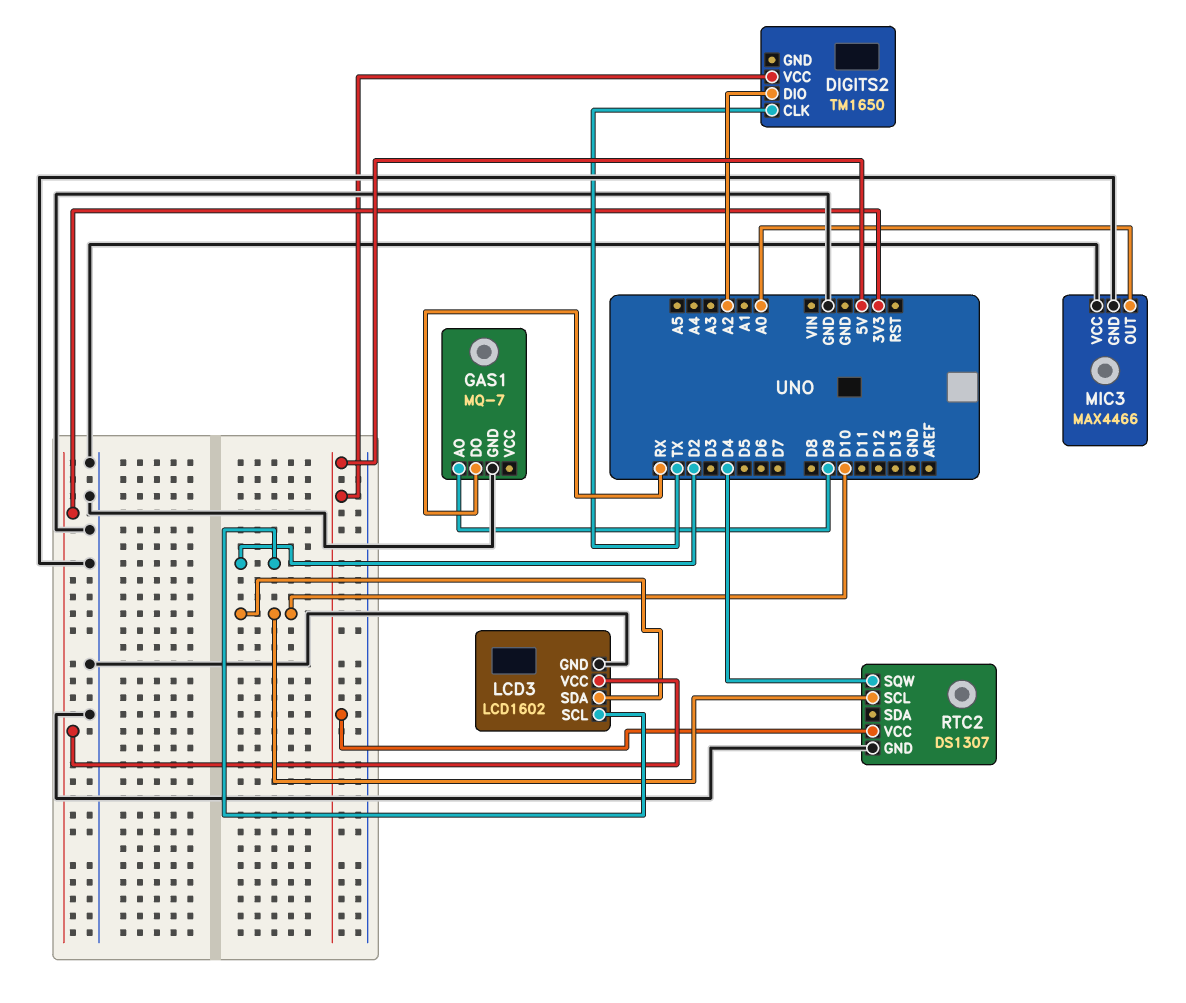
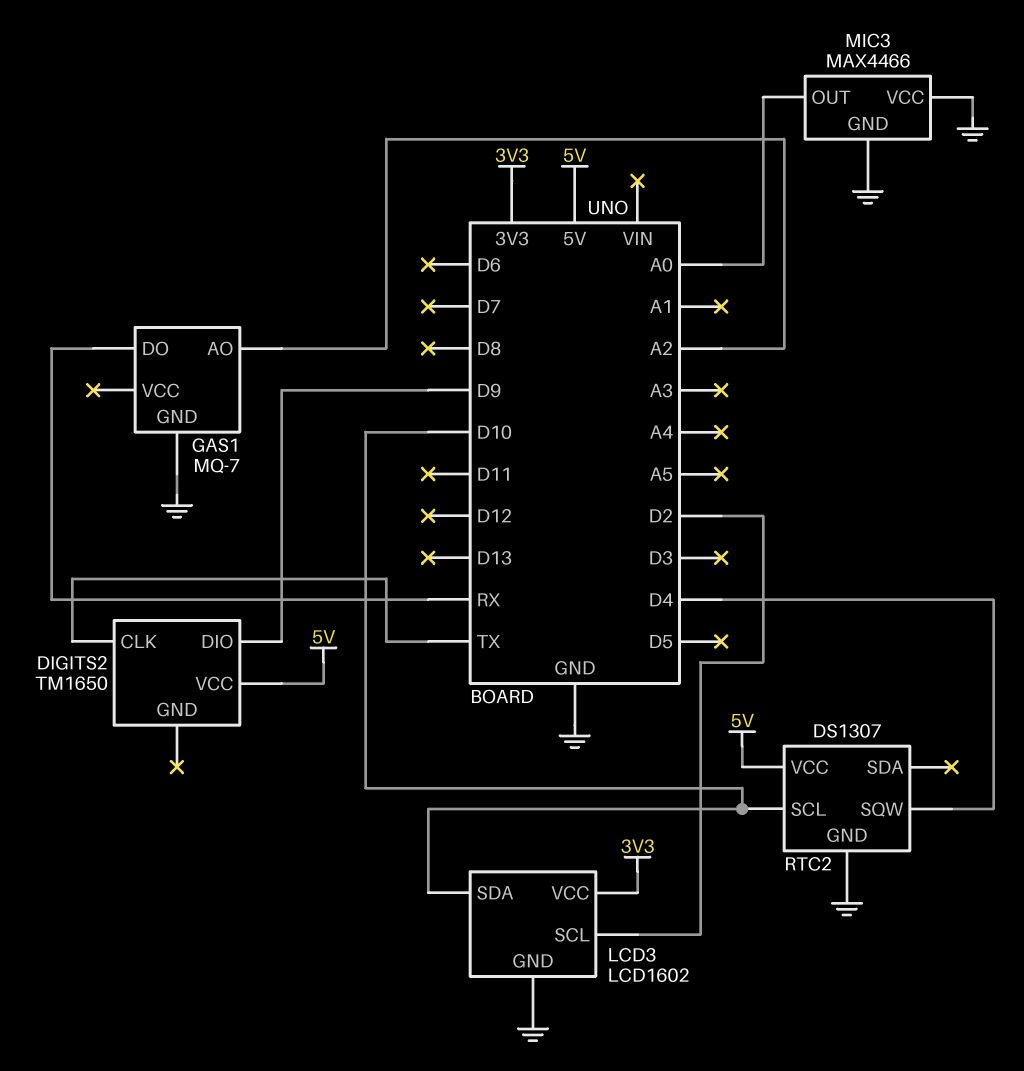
DIGITS2 pin DIO: A2 -> D9
GAS1 pin AO: D9 -> A2

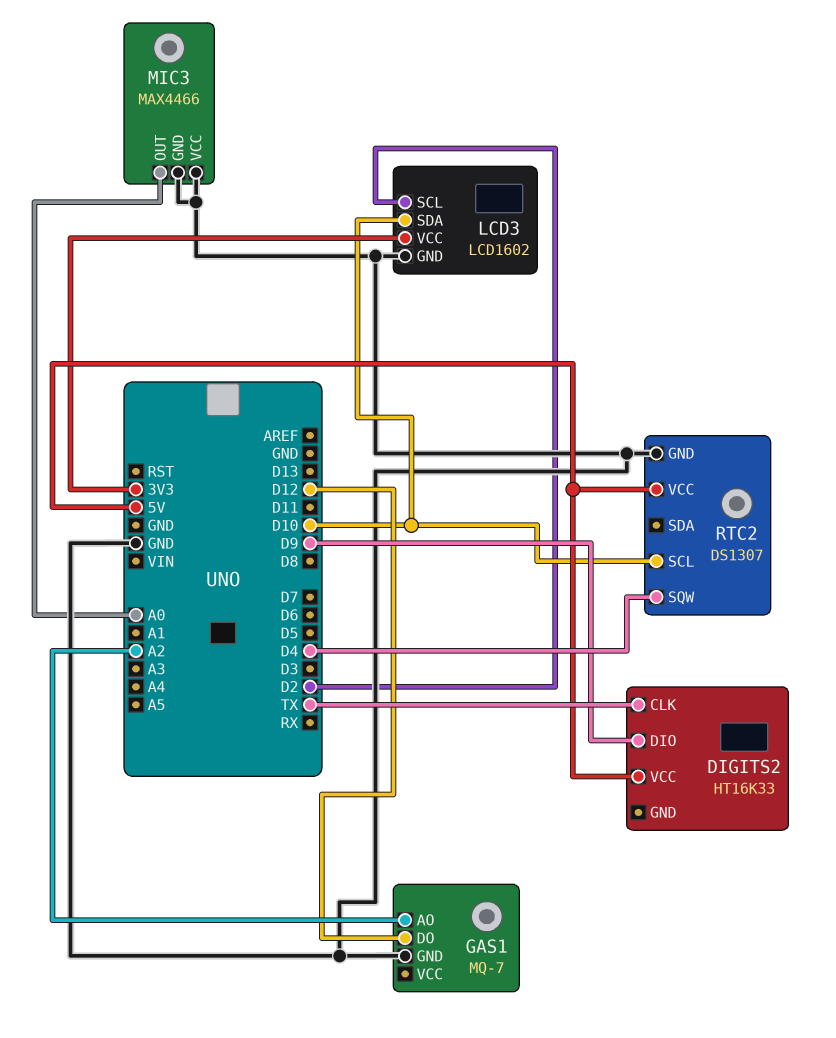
DIGITS2: TM1650 -> HT16K33
GAS1 pin DO: RX -> D12

